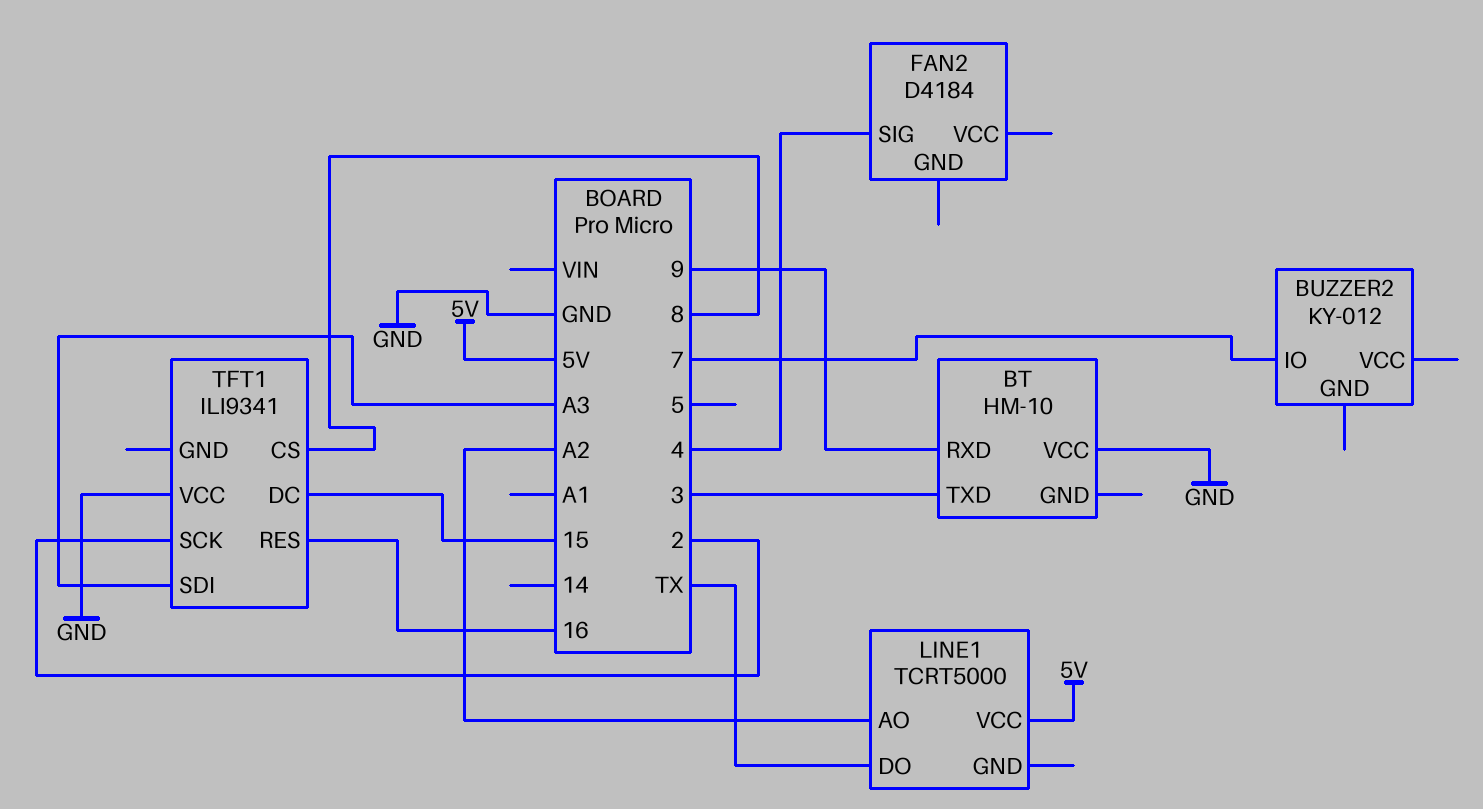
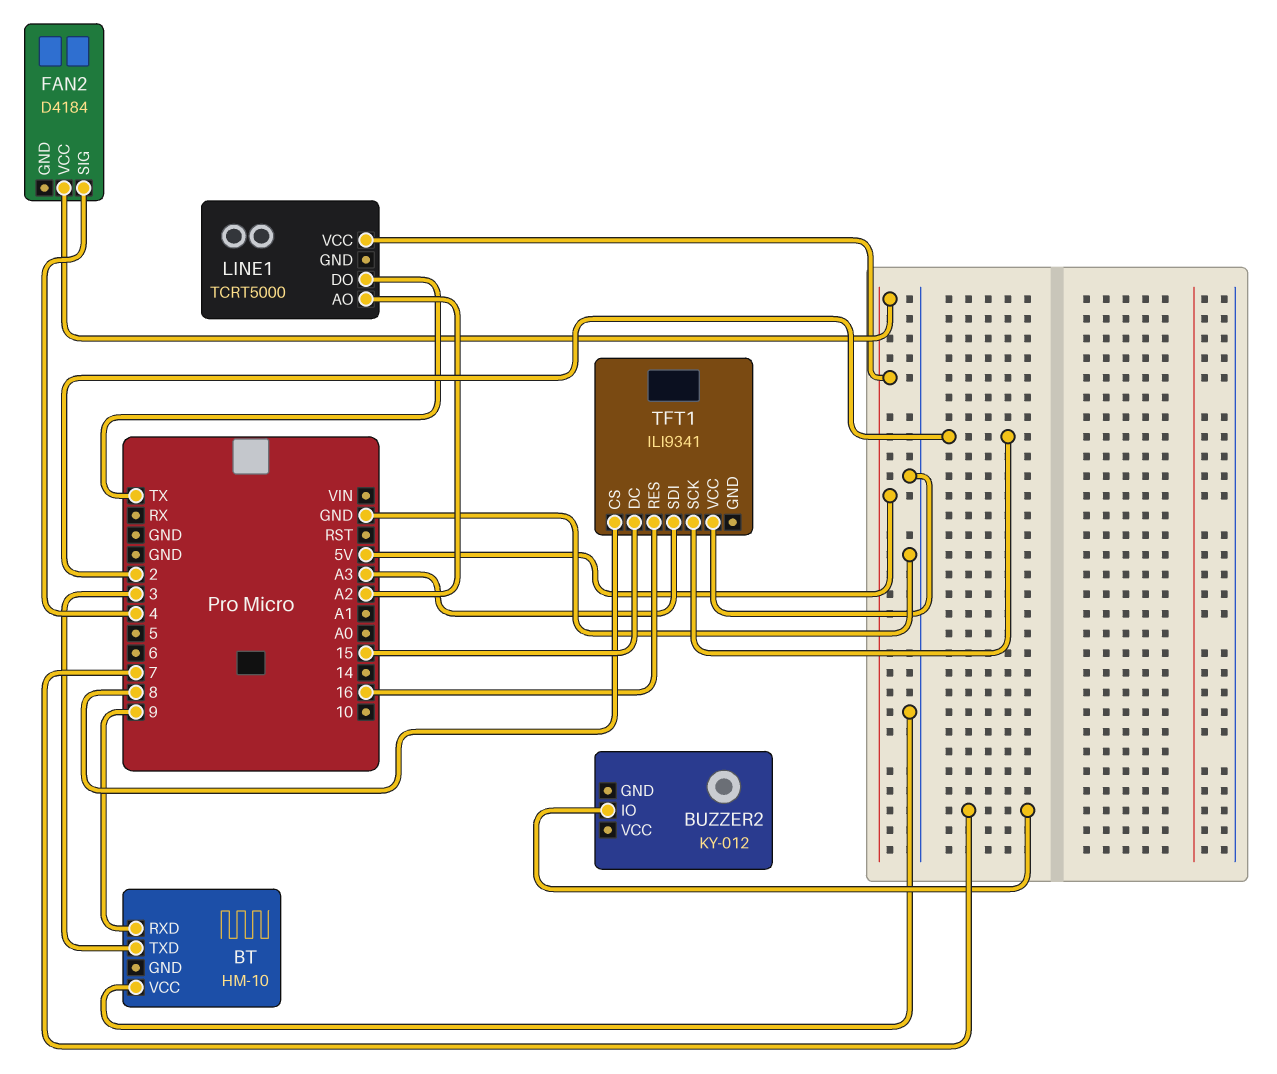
FAN2 pin VCC: none -> 5V

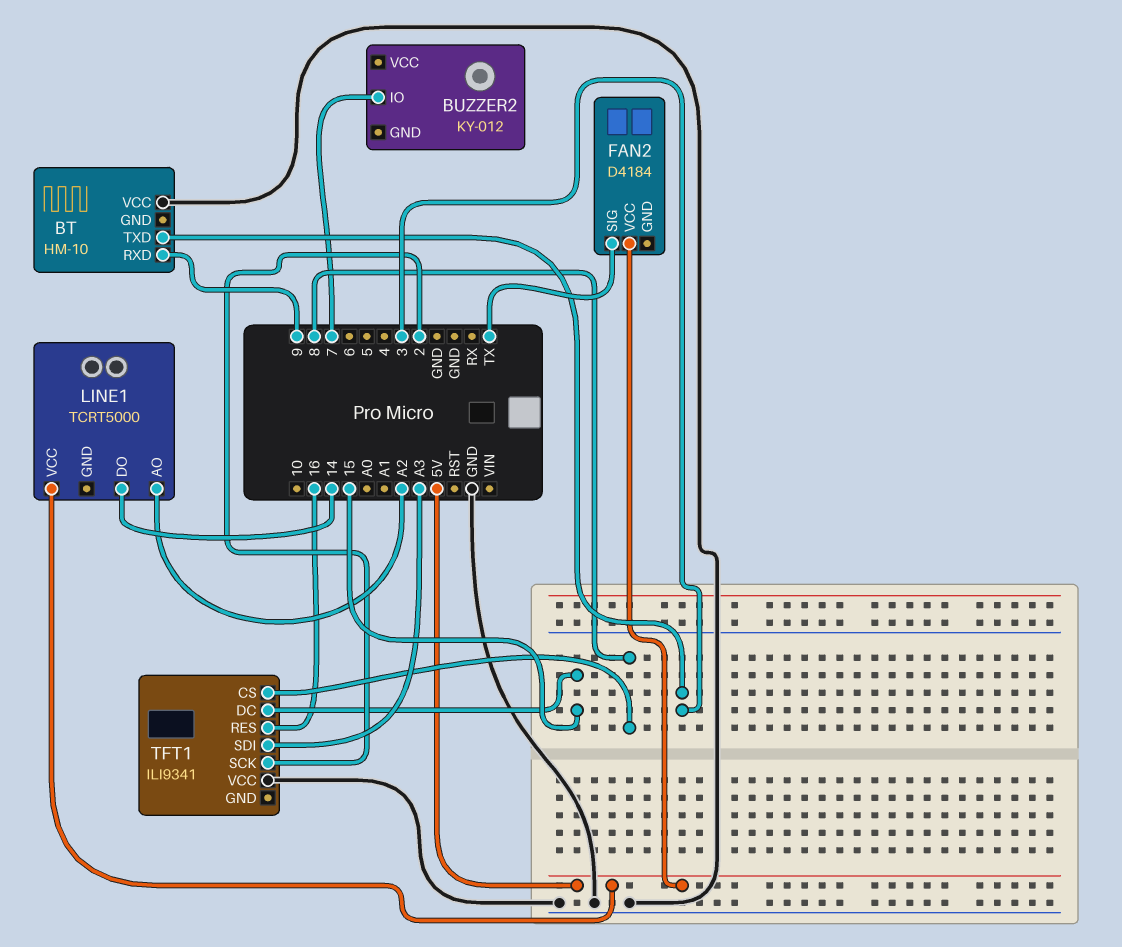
FAN2 pin SIG: 4 -> TX
LINE1 pin DO: TX -> 14

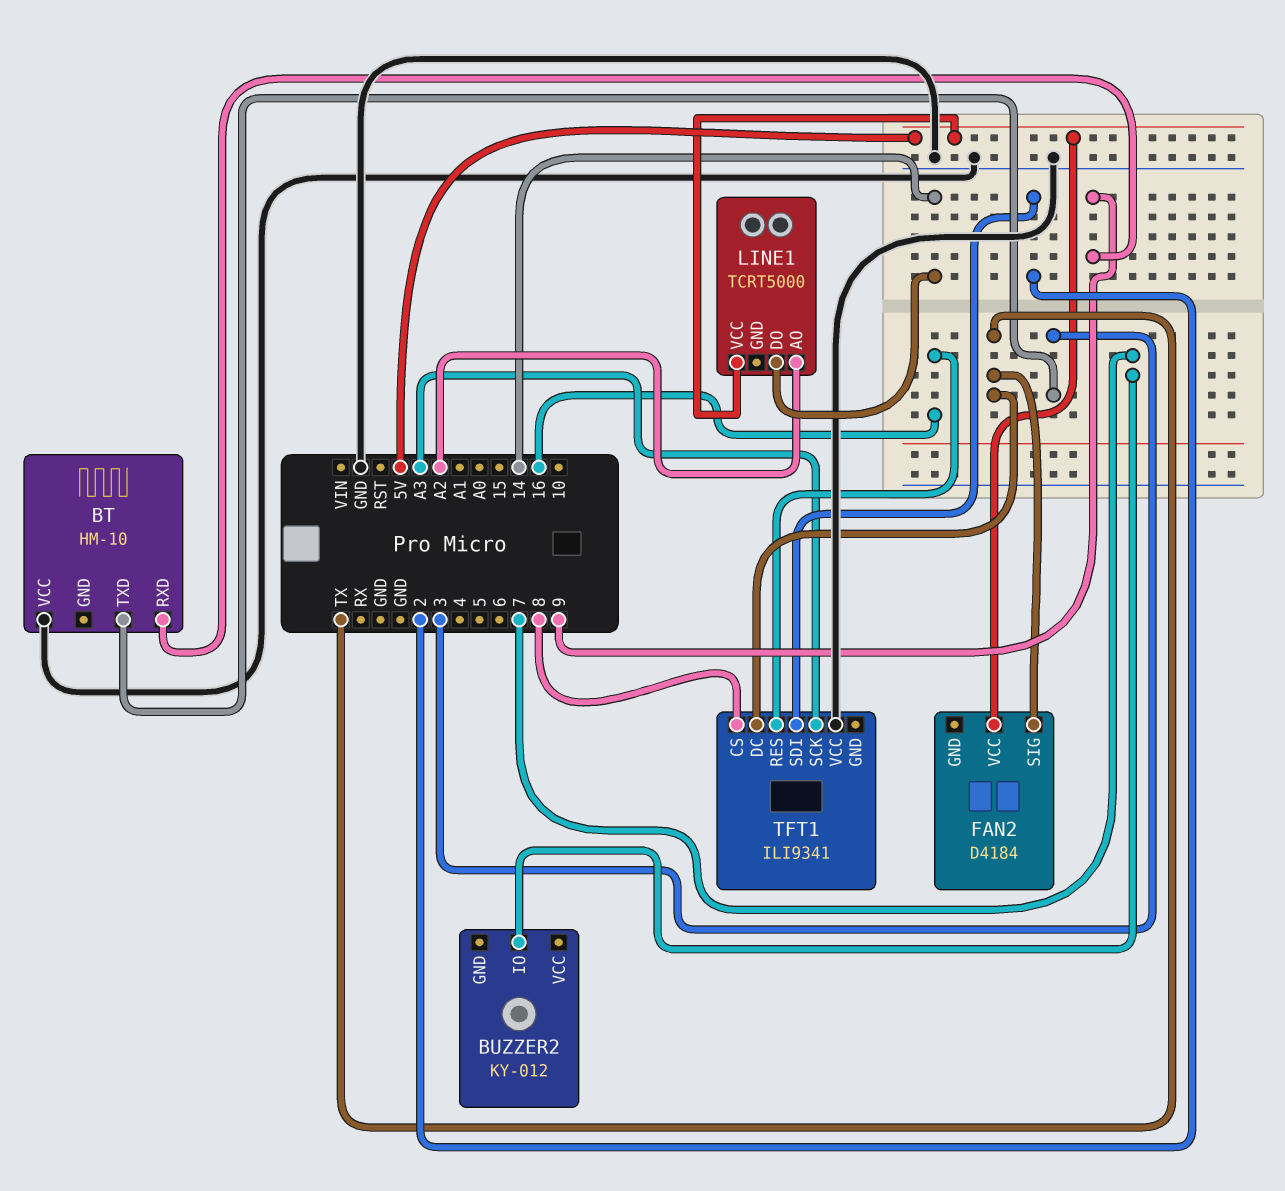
TFT1 pin DC: 15 -> TX
TFT1 pin SCK: 2 -> A3
TFT1 pin SDI: A3 -> 2

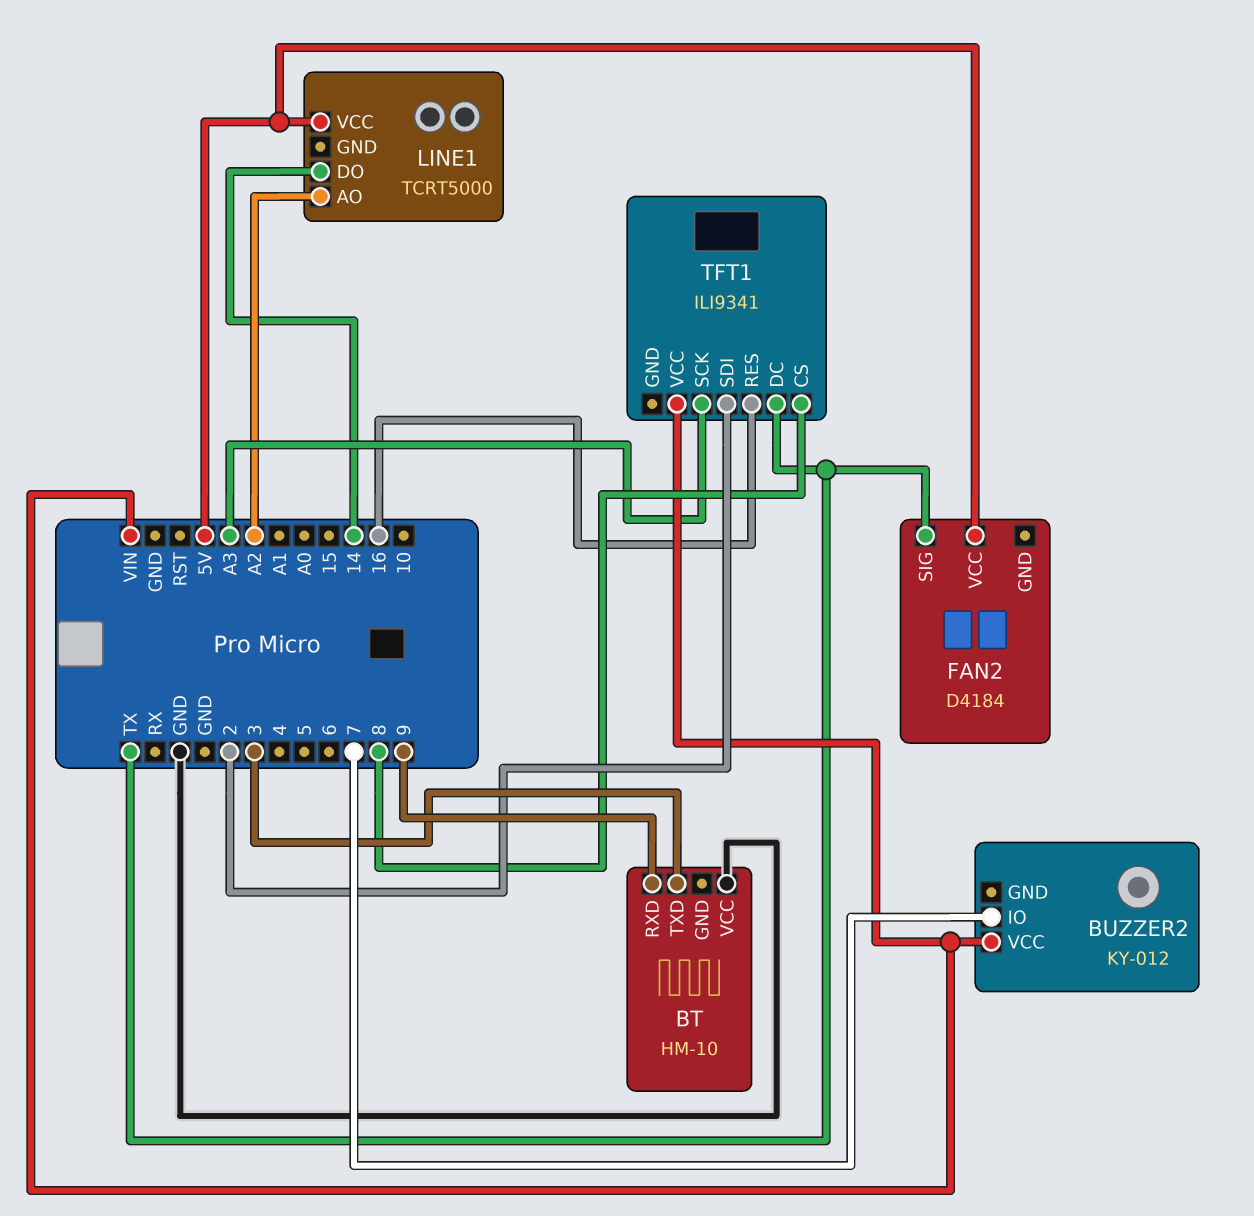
BUZZER2 pin VCC: none -> VIN
TFT1 pin VCC: GND -> VIN

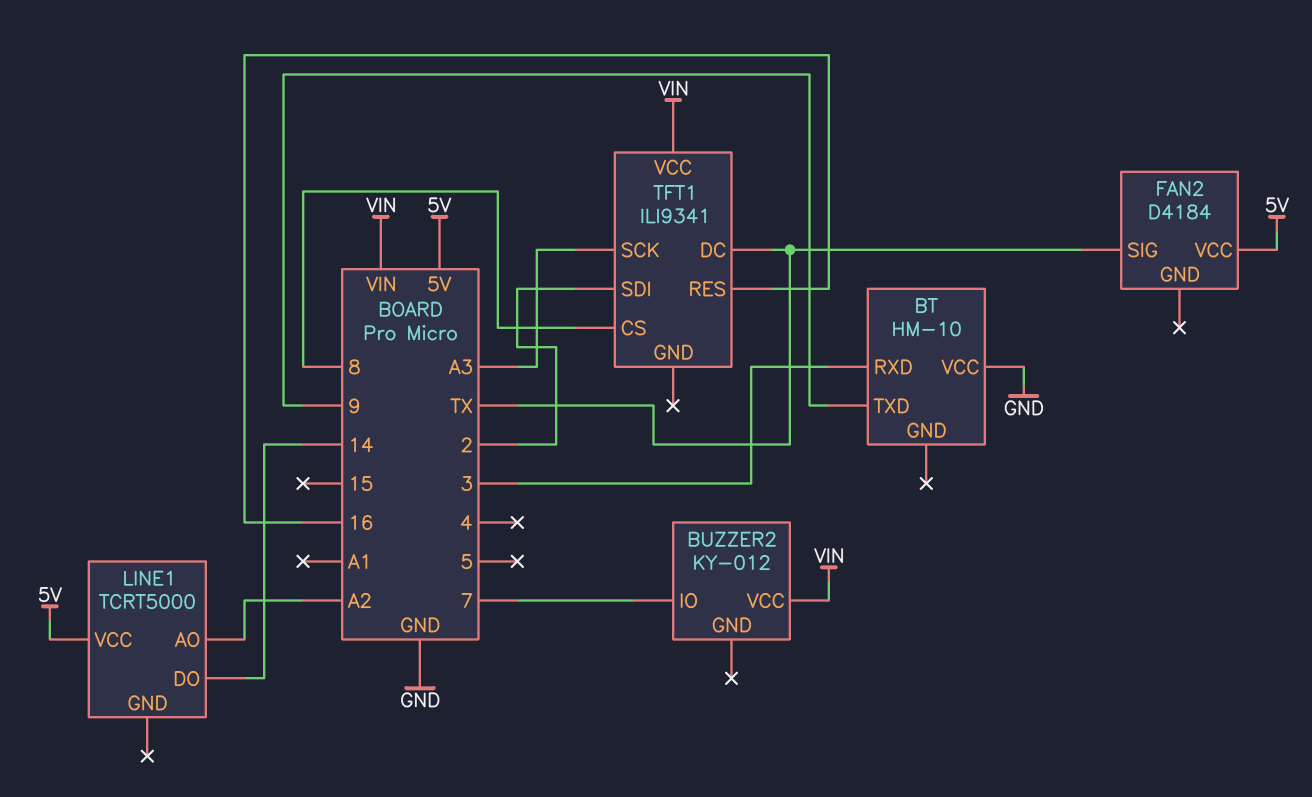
BT pin RXD: 9 -> 3
BT pin TXD: 3 -> 9

